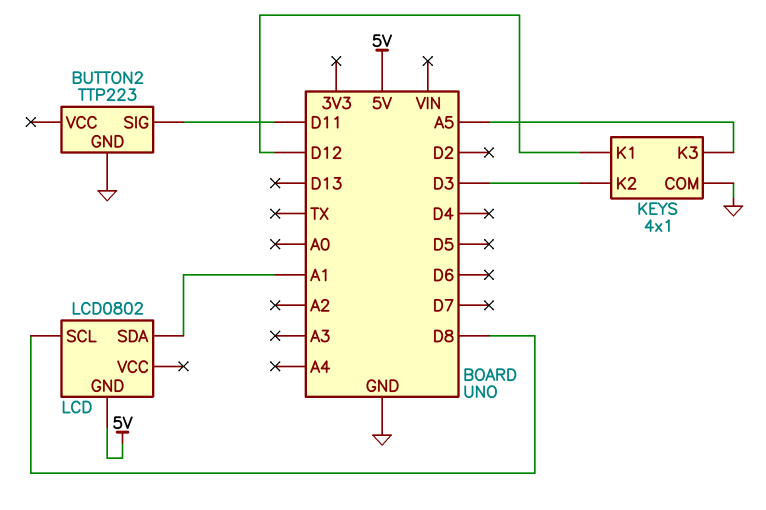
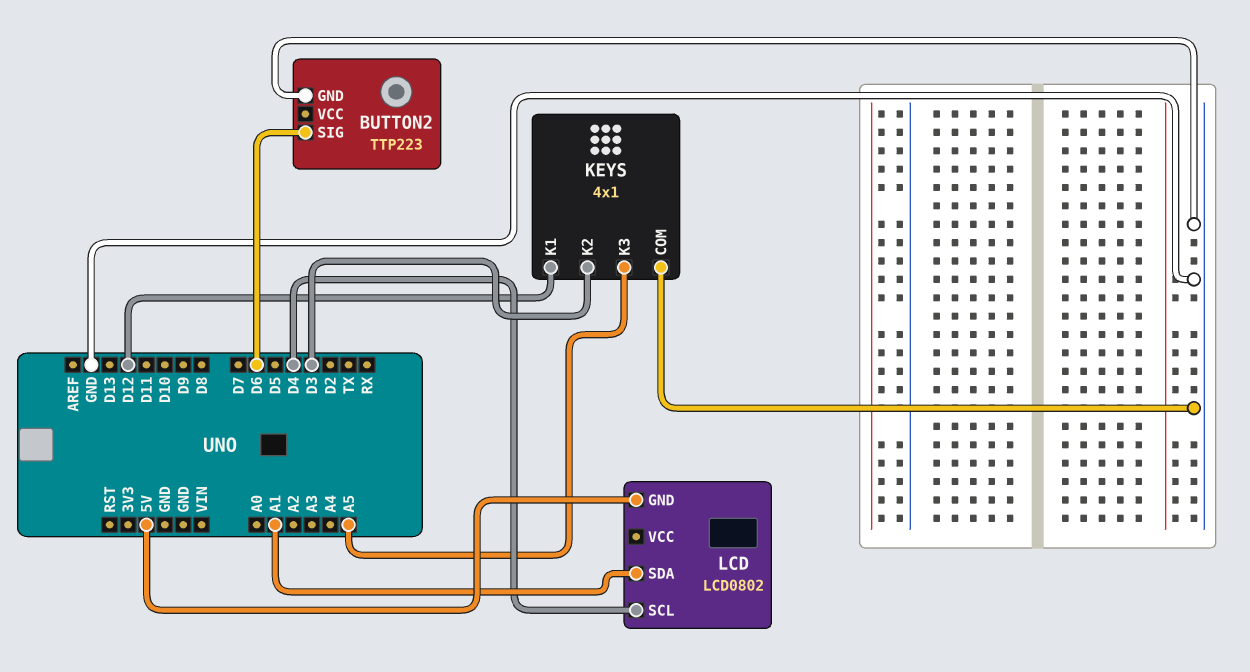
BUTTON2 pin SIG: D11 -> D6
LCD pin SCL: D8 -> D4

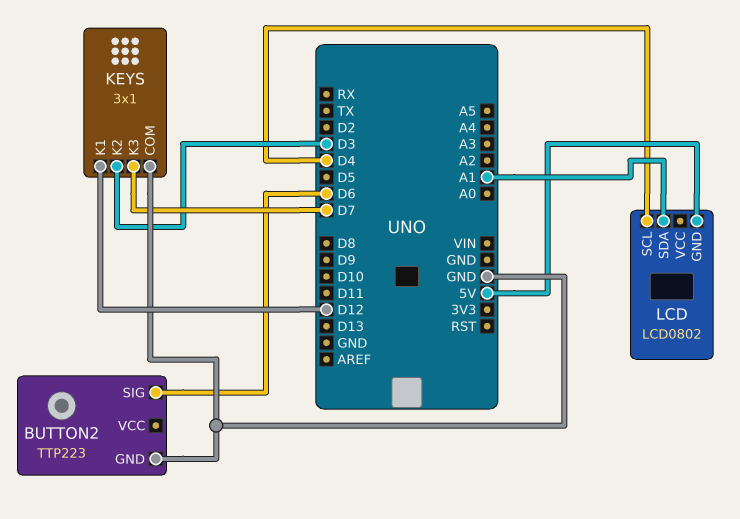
KEYS: 4x1 -> 3x1
KEYS pin K3: A5 -> D7

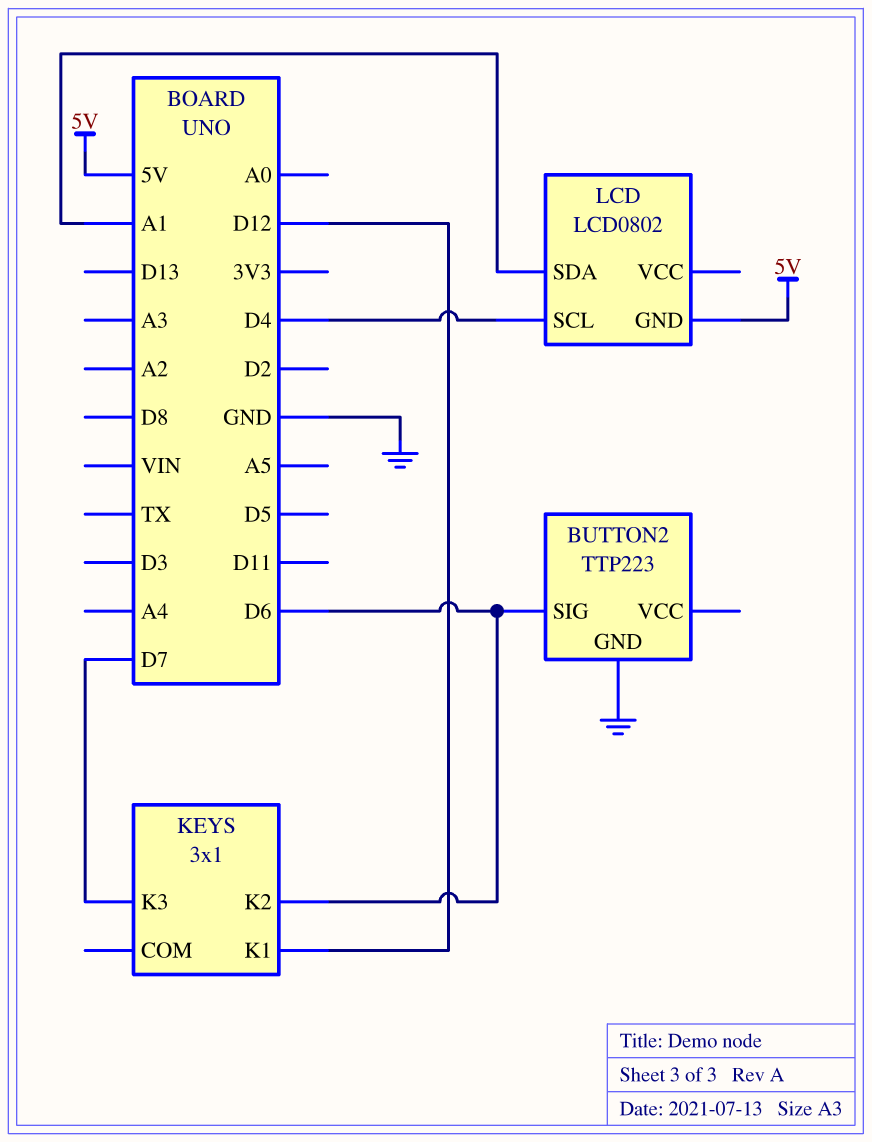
KEYS pin COM: GND -> none
KEYS pin K2: D3 -> D6

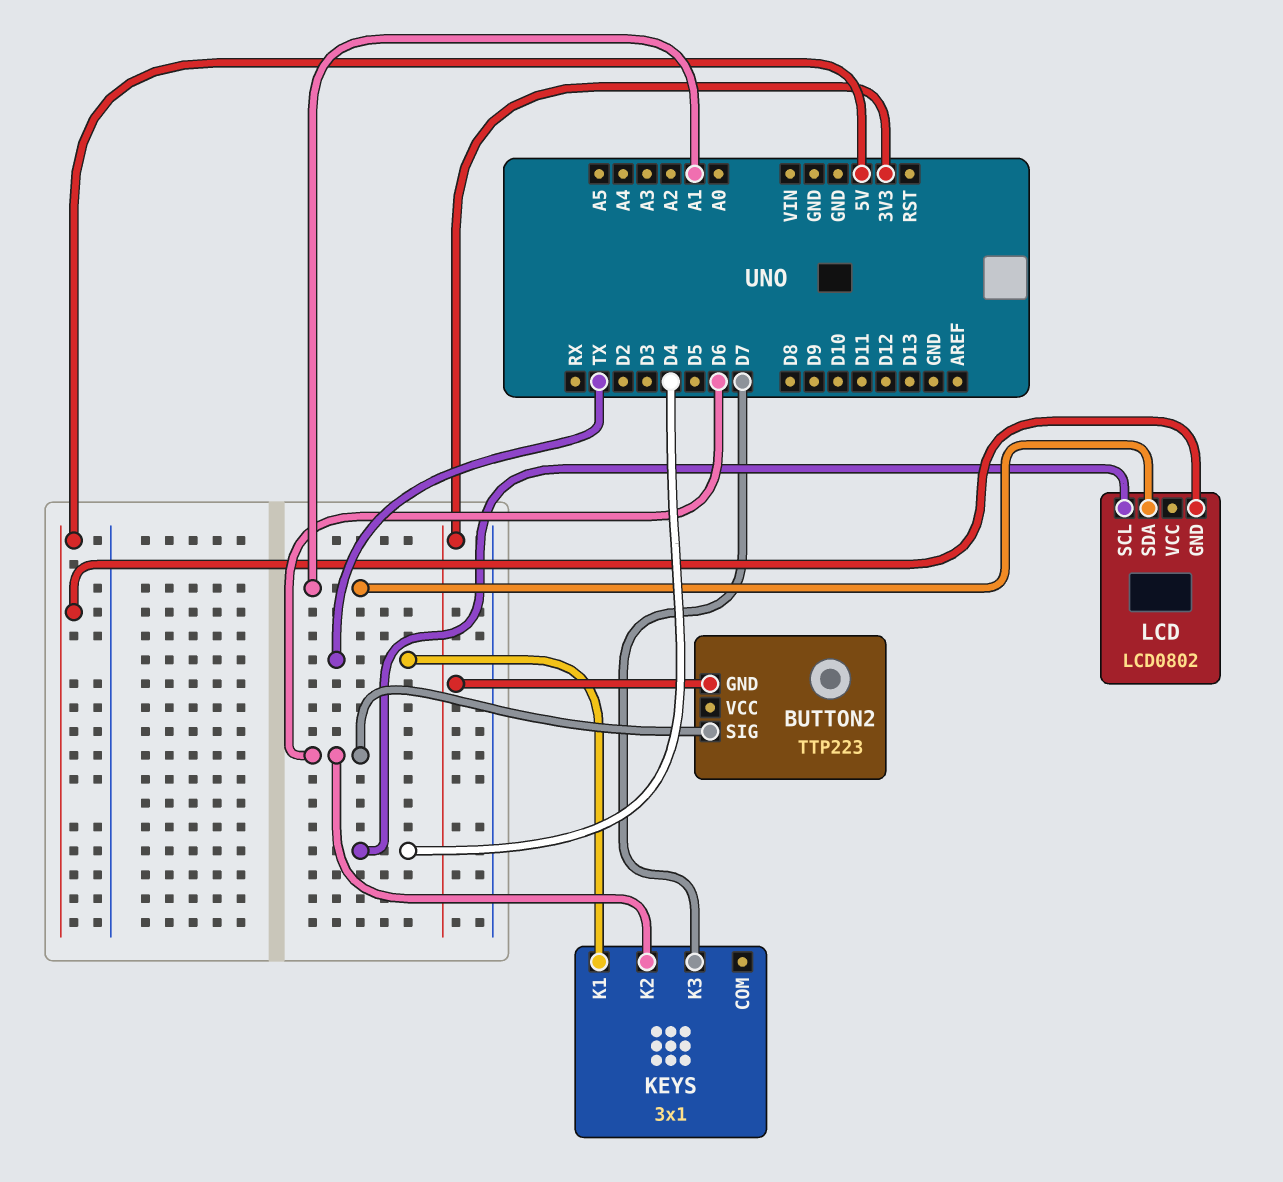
BUTTON2 pin GND: GND -> 3V3
KEYS pin K1: D12 -> TX

